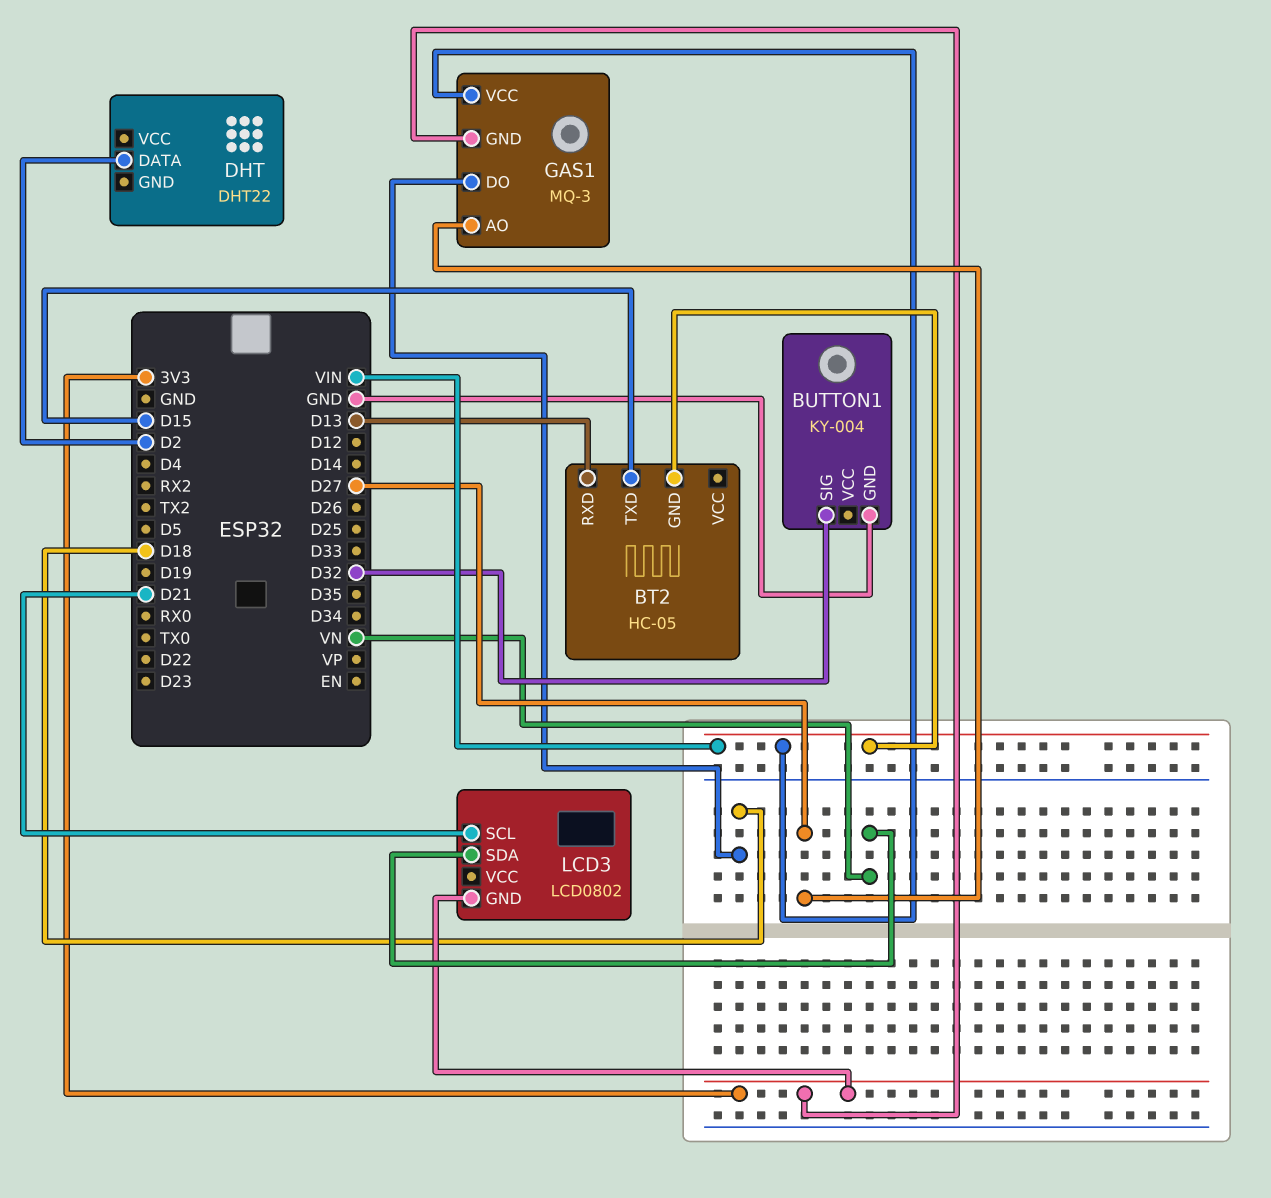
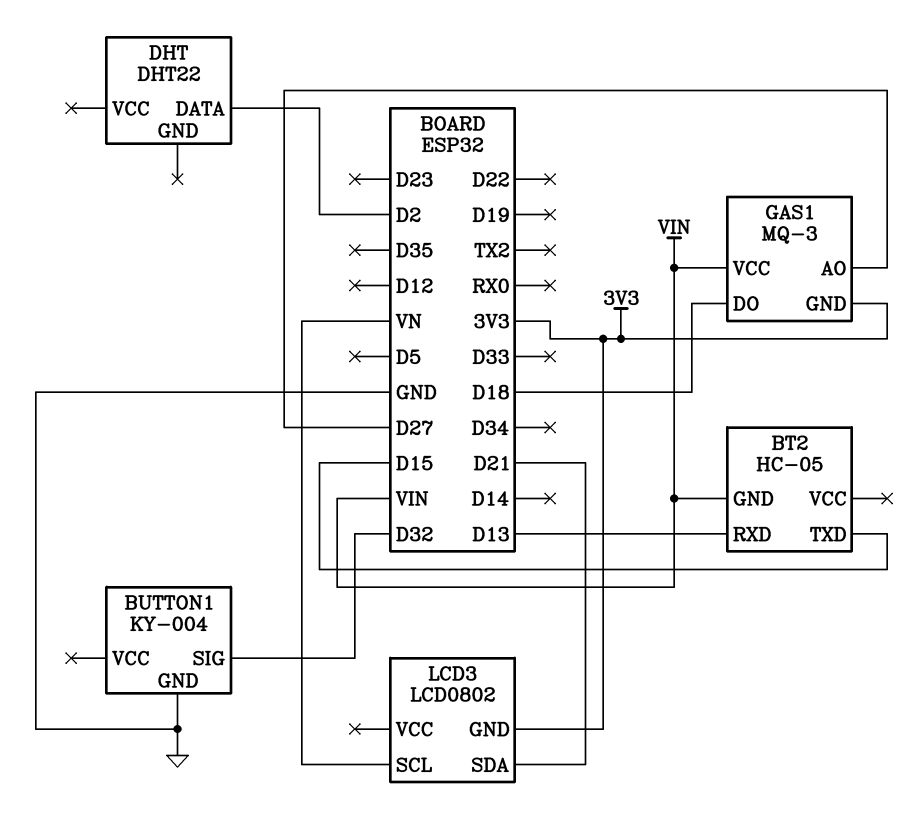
LCD3 pin SCL: D21 -> VN
LCD3 pin SDA: VN -> D21

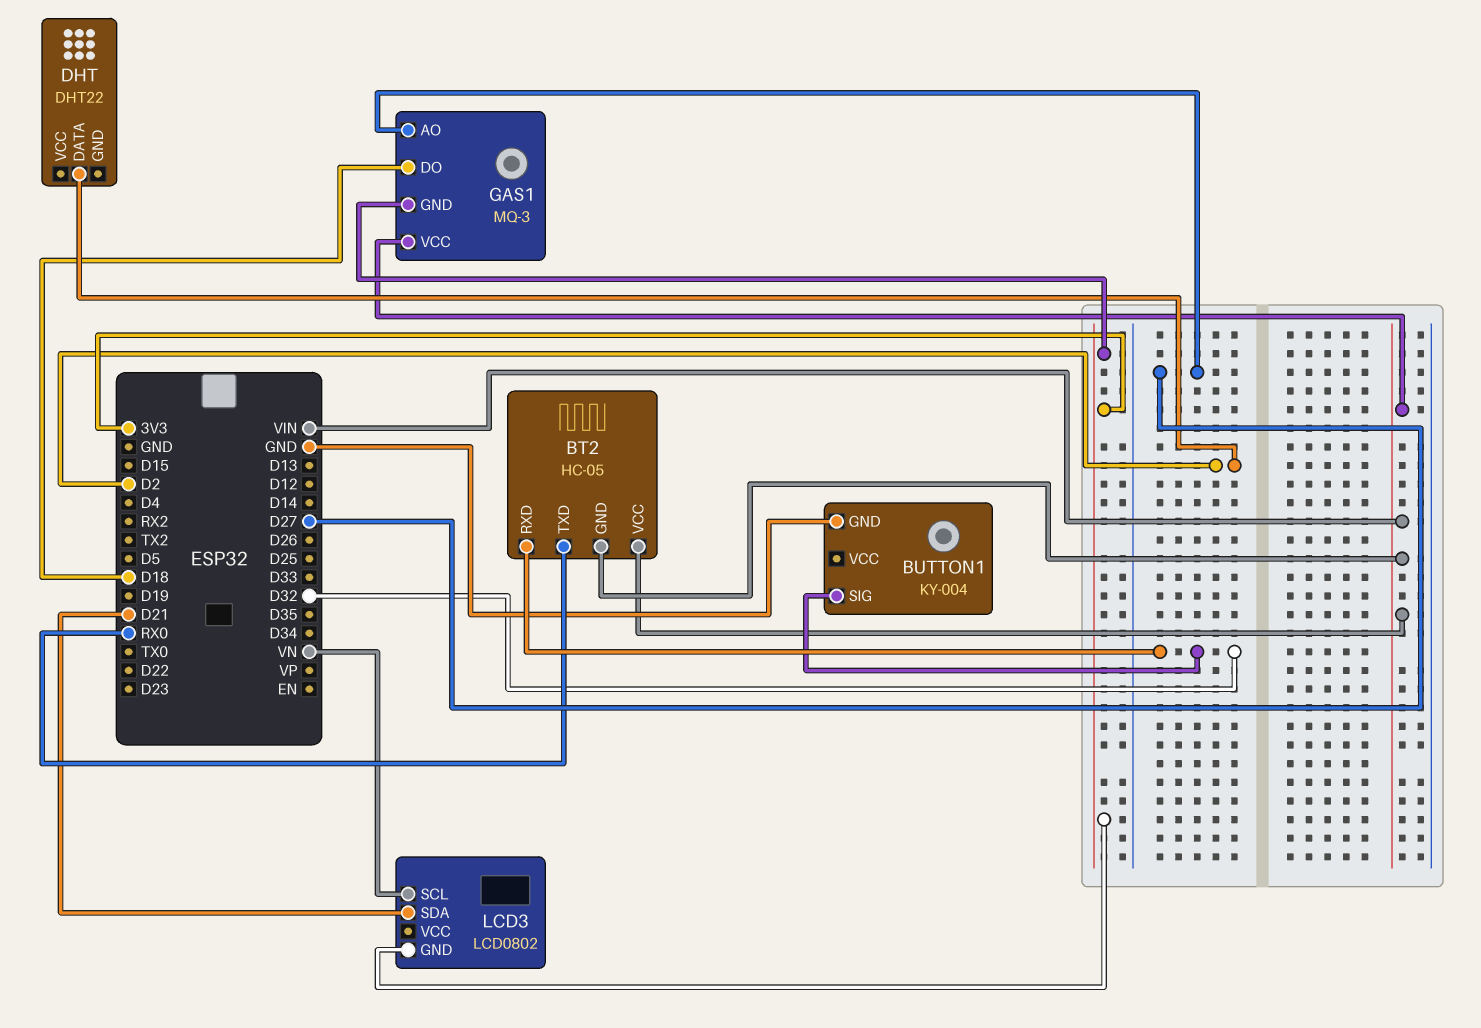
BT2 pin RXD: D13 -> D32
BT2 pin TXD: D15 -> RX0
BT2 pin VCC: none -> VIN

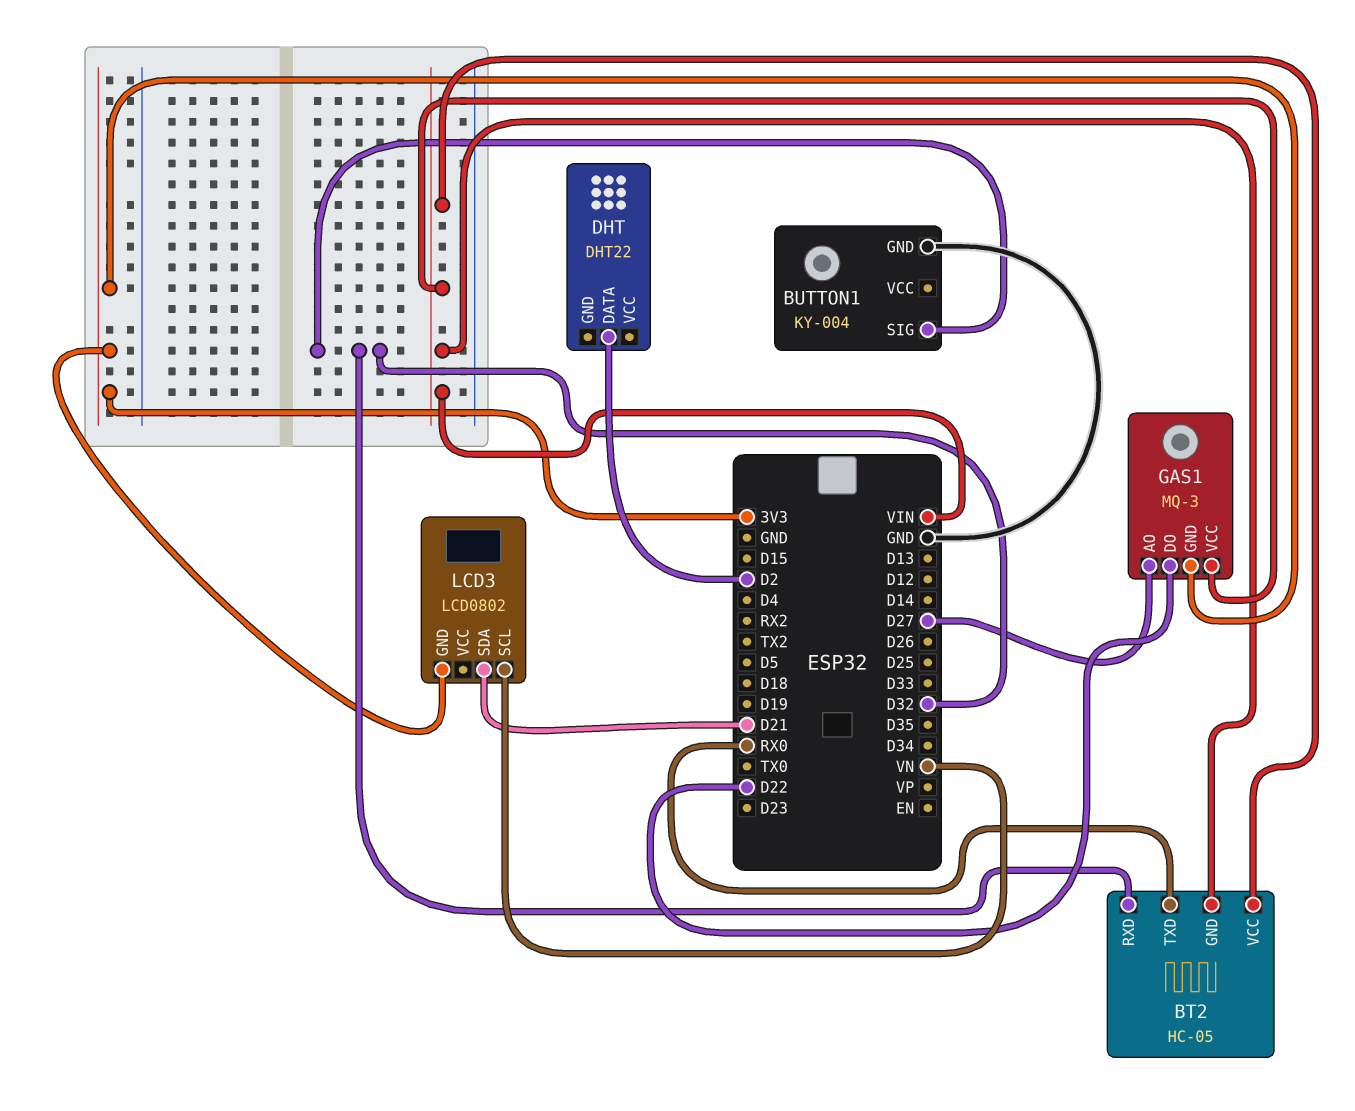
GAS1 pin DO: D18 -> D22

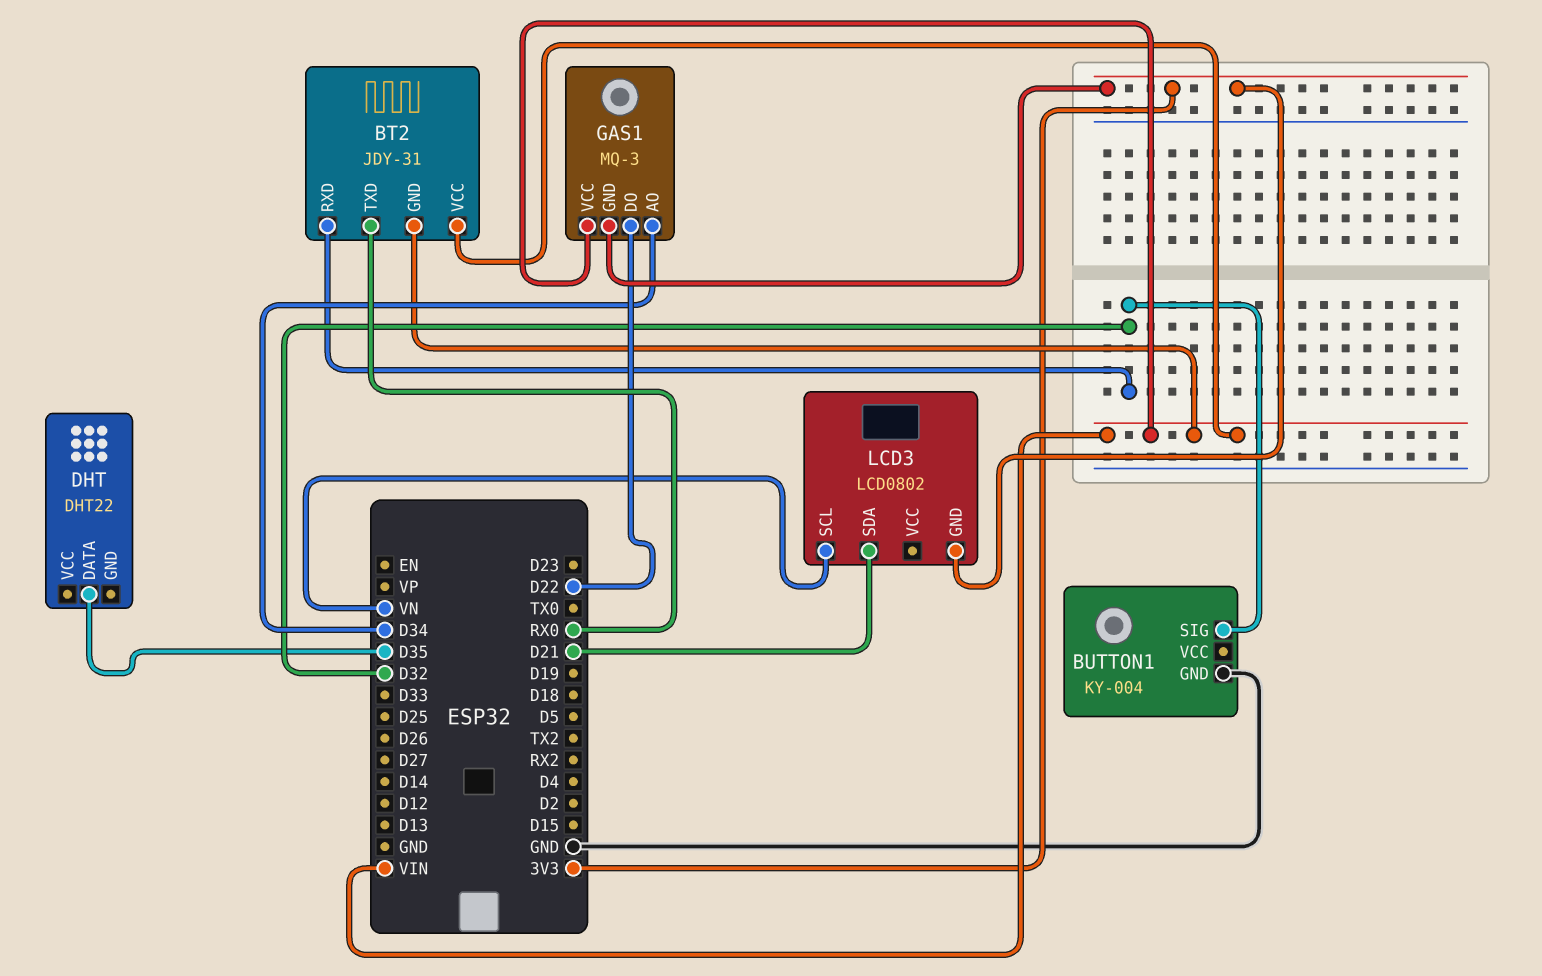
BT2: HC-05 -> JDY-31
DHT pin DATA: D2 -> D35
GAS1 pin AO: D27 -> D34

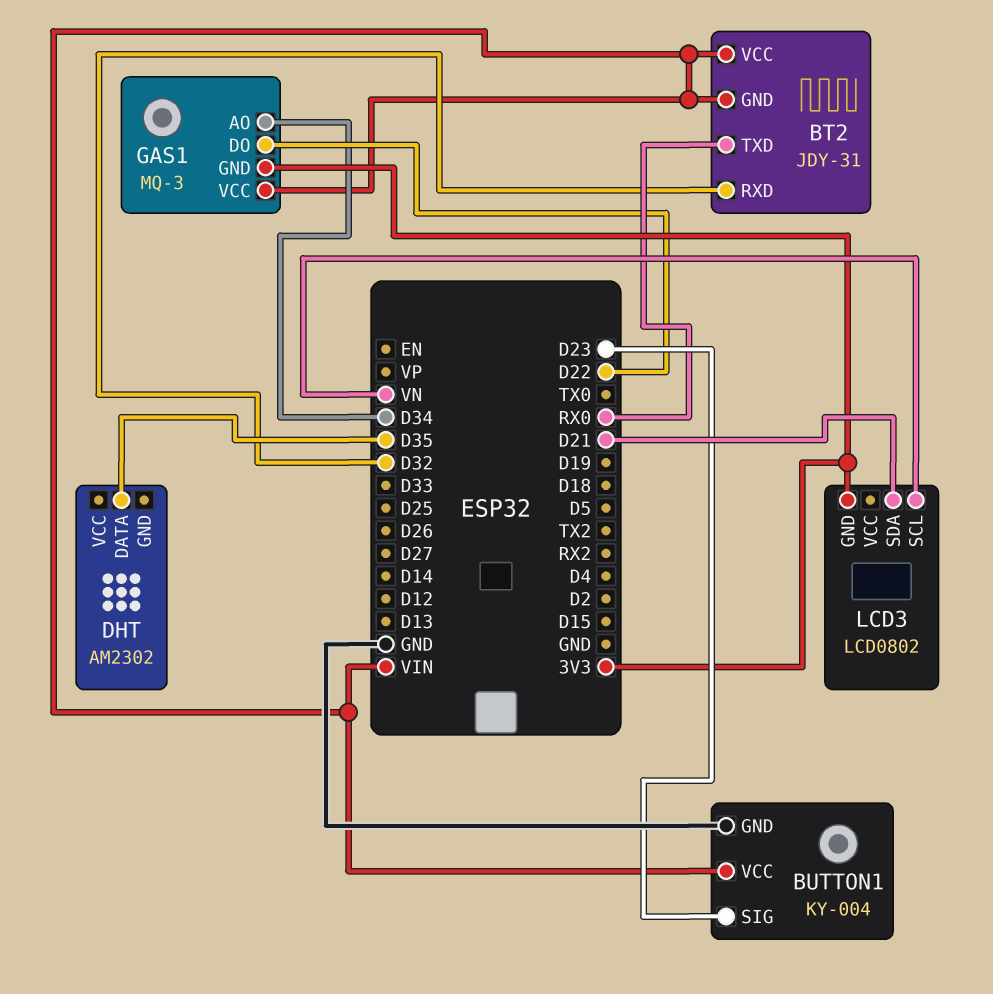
BUTTON1 pin SIG: D32 -> D23
BUTTON1 pin VCC: none -> VIN
DHT: DHT22 -> AM2302

